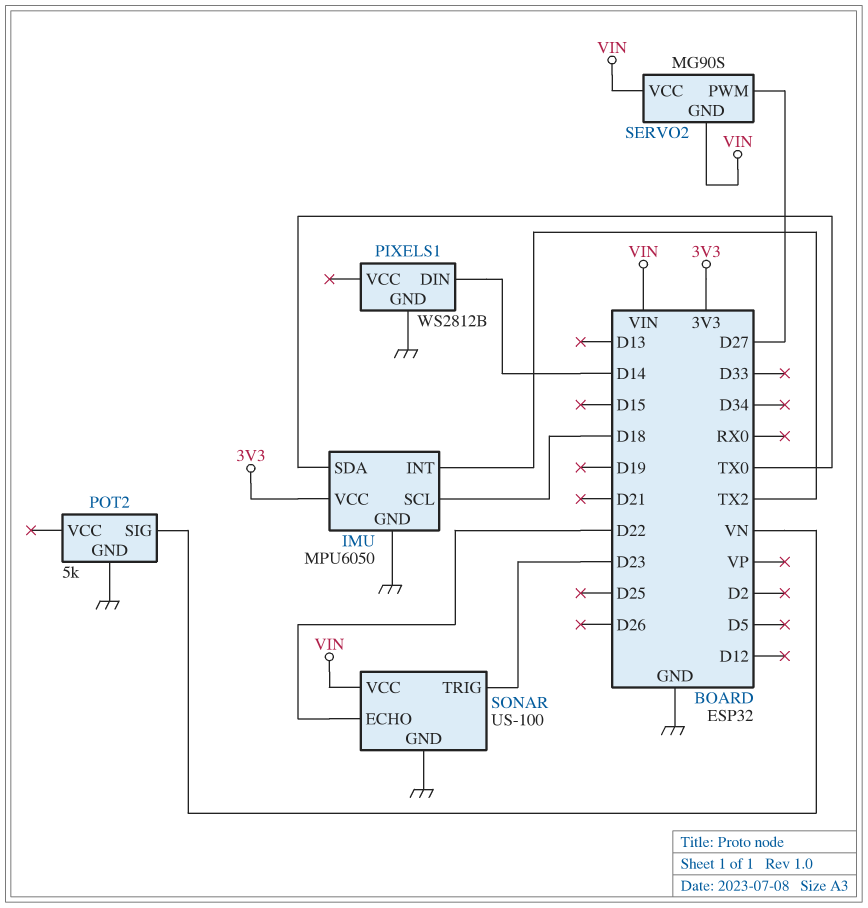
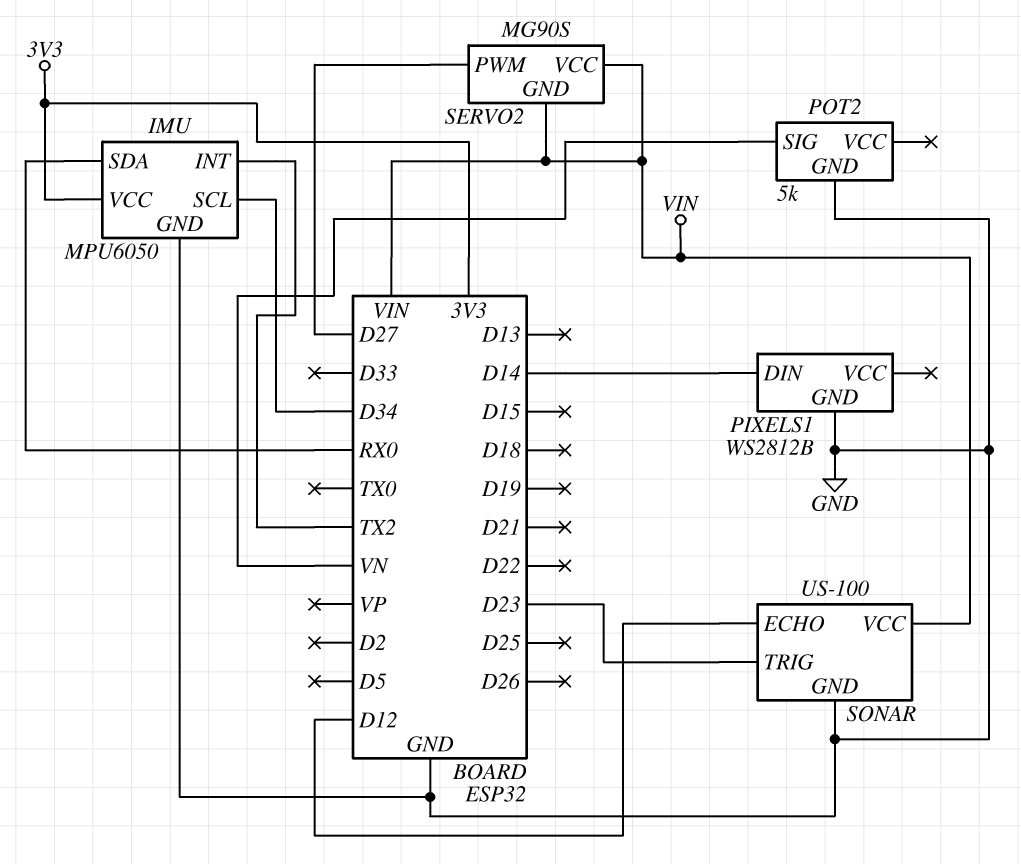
IMU pin SCL: D18 -> D34
IMU pin SDA: TX0 -> RX0
SONAR pin ECHO: D22 -> D12

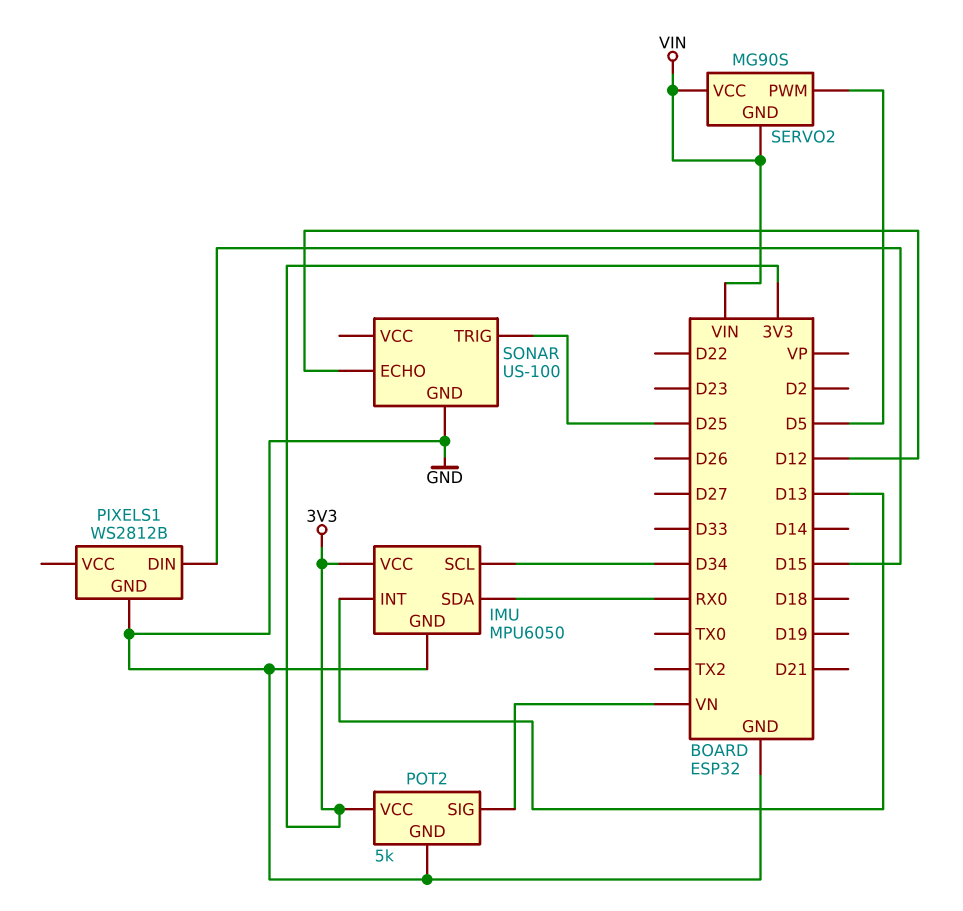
IMU pin INT: TX2 -> D13
PIXELS1 pin DIN: D14 -> D15
POT2 pin VCC: none -> 3V3
SERVO2 pin PWM: D27 -> D5
SONAR pin TRIG: D23 -> D25
SONAR pin VCC: VIN -> none

